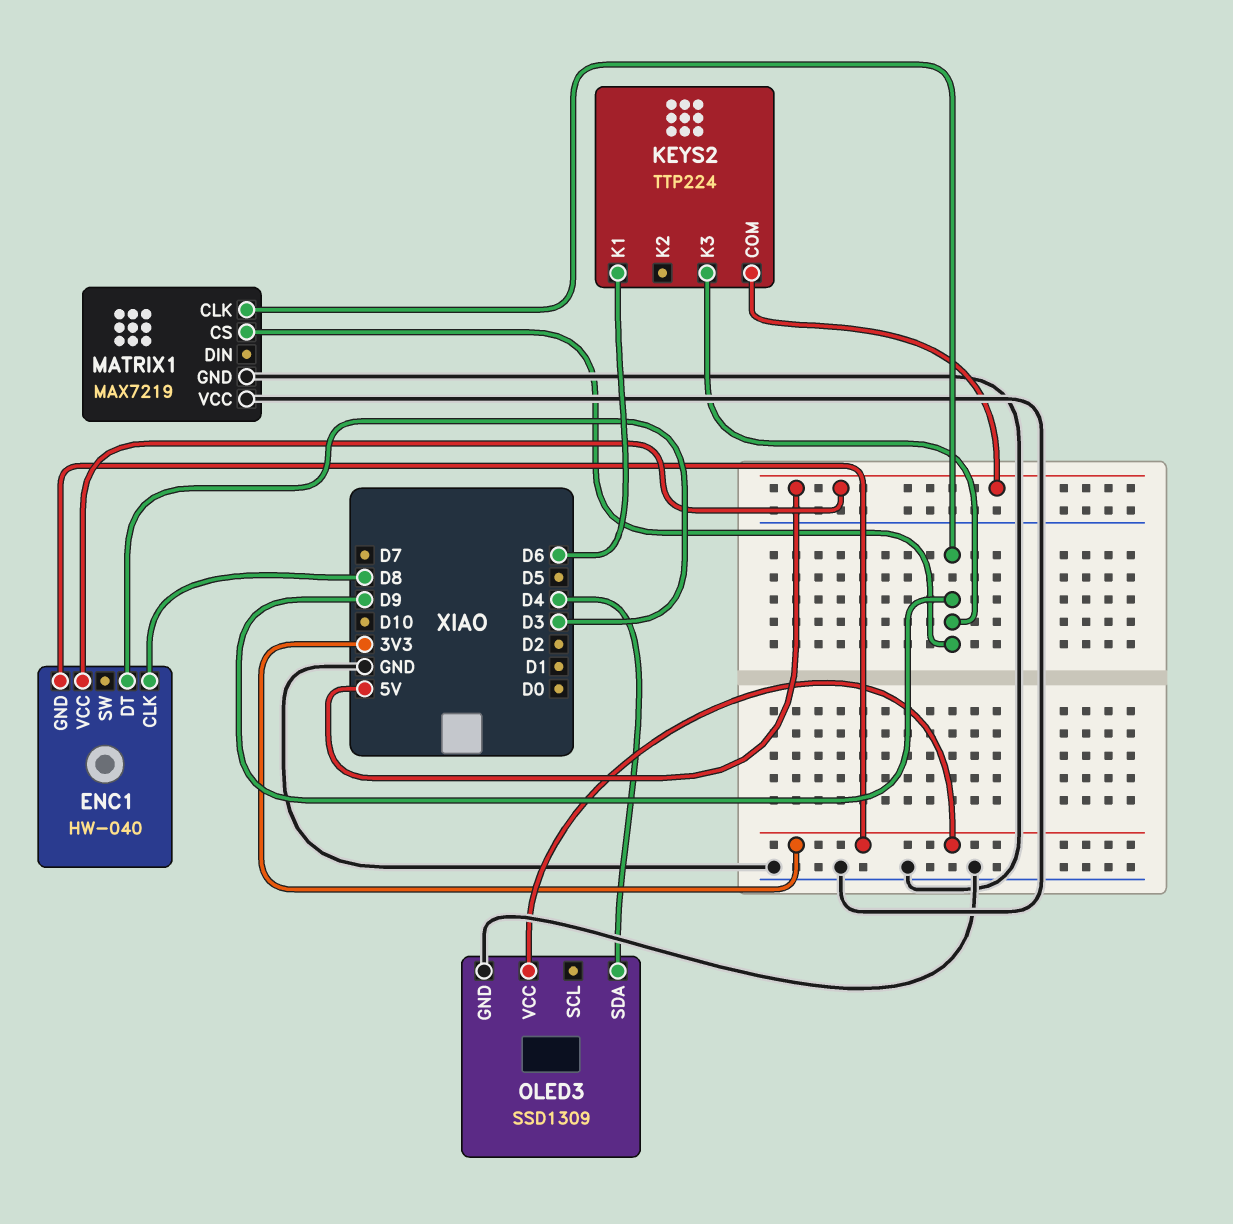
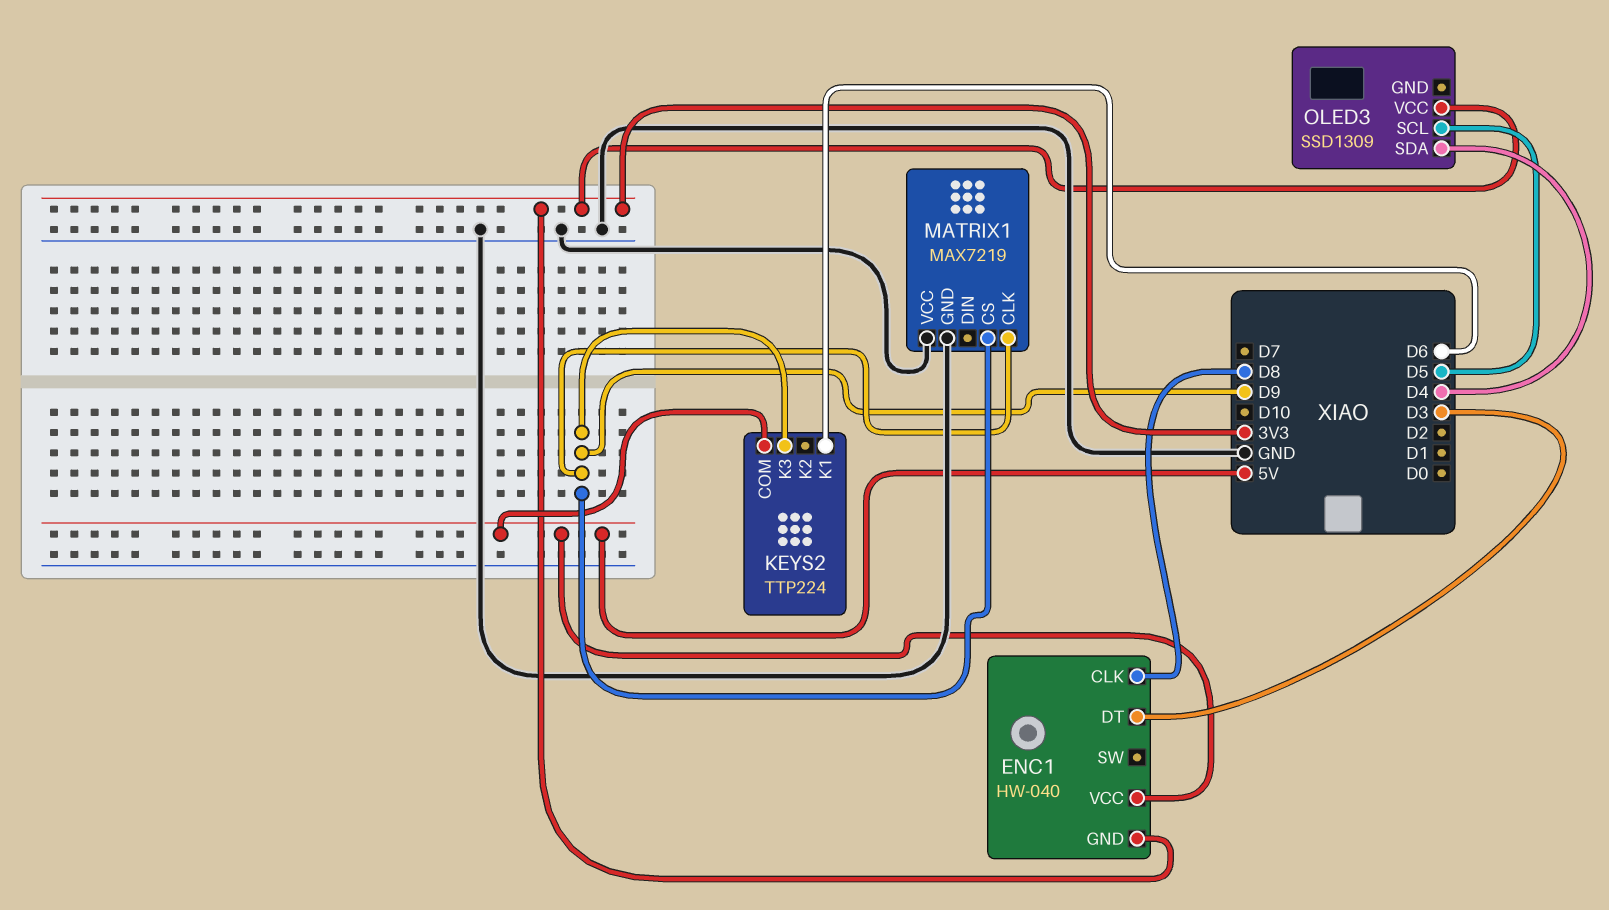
OLED3 pin GND: GND -> none
OLED3 pin SCL: none -> D5

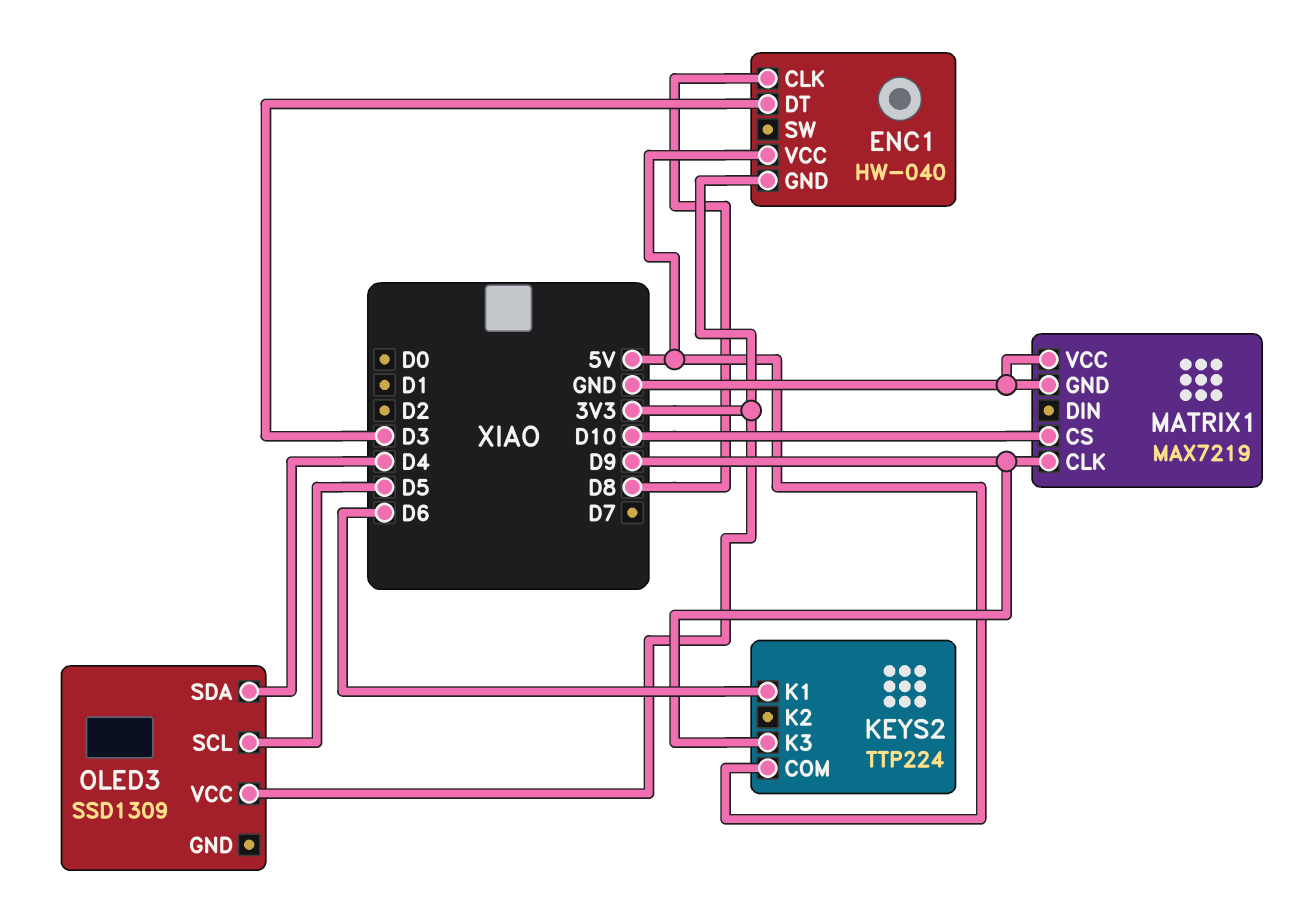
MATRIX1 pin CS: D9 -> D10

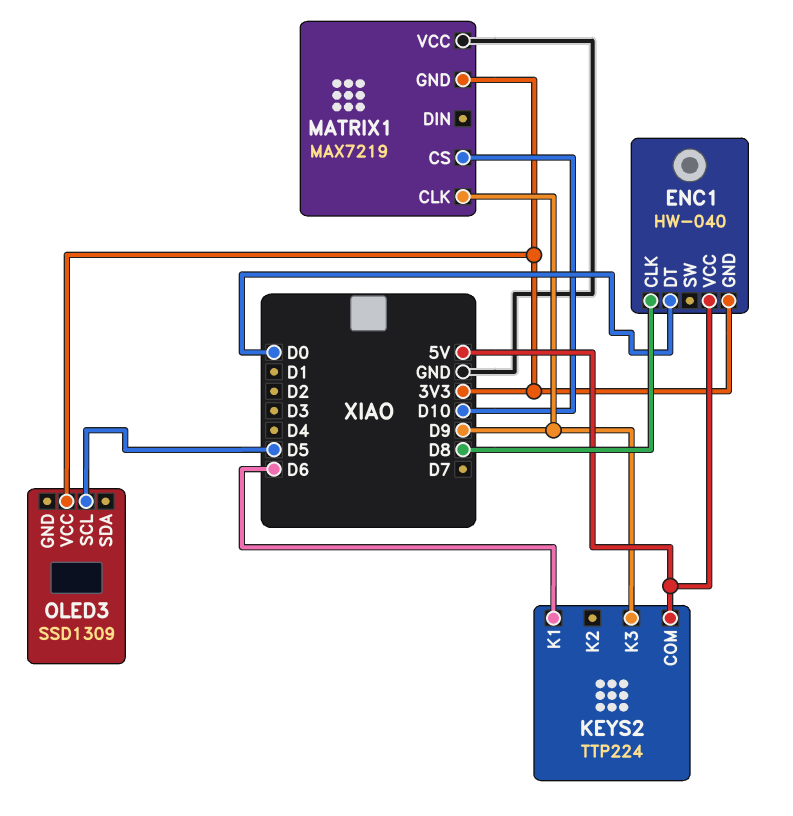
ENC1 pin DT: D3 -> D0
MATRIX1 pin GND: GND -> 3V3
OLED3 pin SDA: D4 -> none

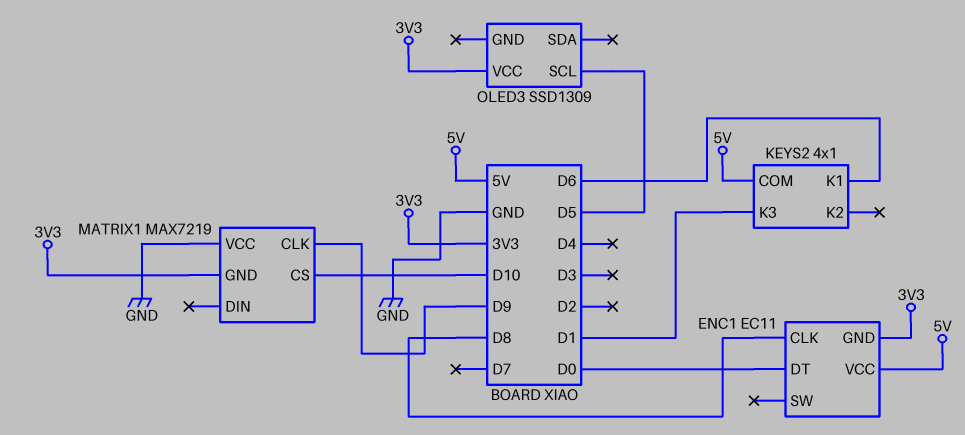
ENC1: HW-040 -> EC11
KEYS2: TTP224 -> 4x1
KEYS2 pin K3: D9 -> D1

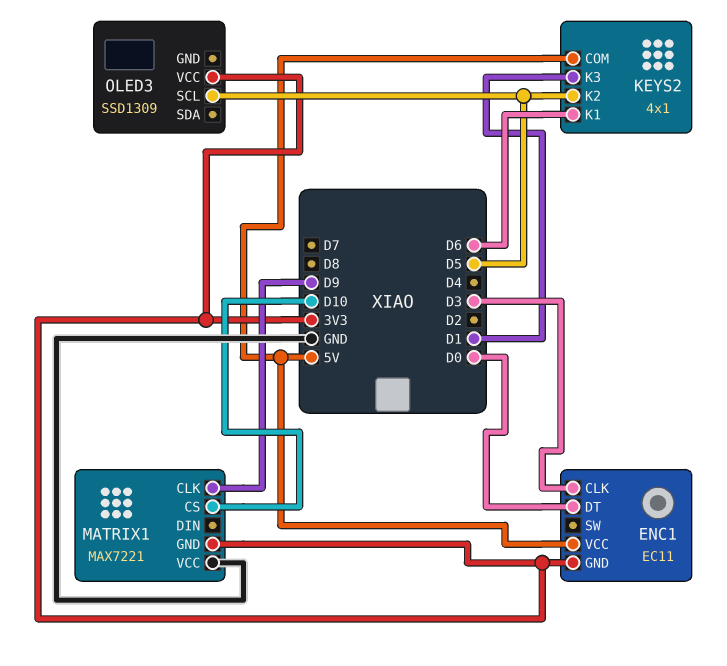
ENC1 pin CLK: D8 -> D3
KEYS2 pin K2: none -> D5
MATRIX1: MAX7219 -> MAX7221

